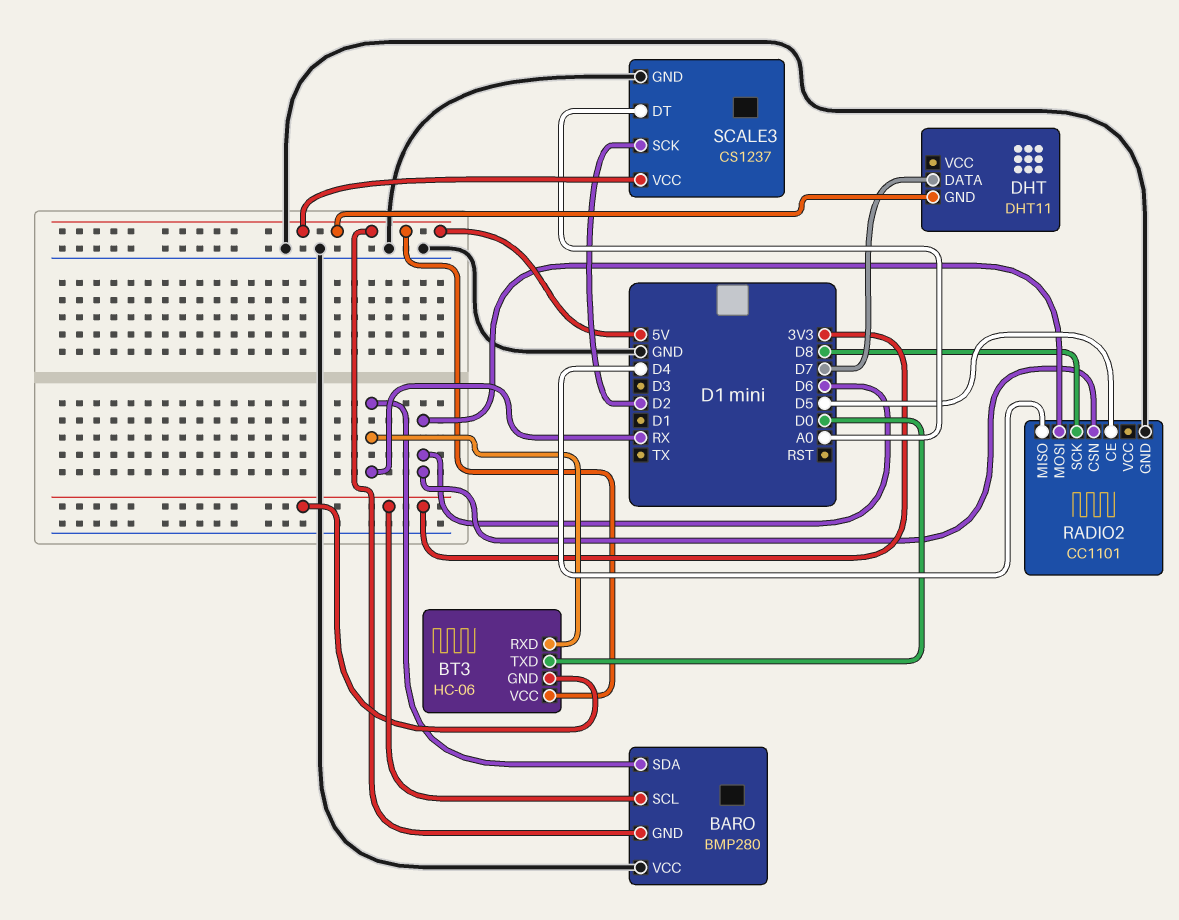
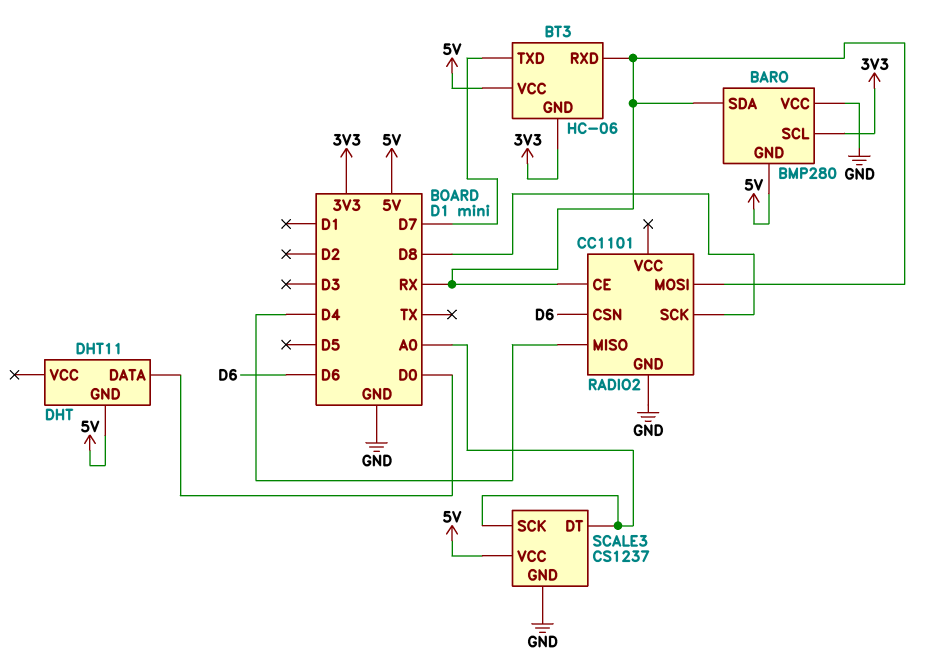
BT3 pin TXD: D0 -> D7
DHT pin DATA: D7 -> D0
RADIO2 pin CE: D5 -> RX
RADIO2 pin MOSI: D6 -> RX
SCALE3 pin SCK: D2 -> A0

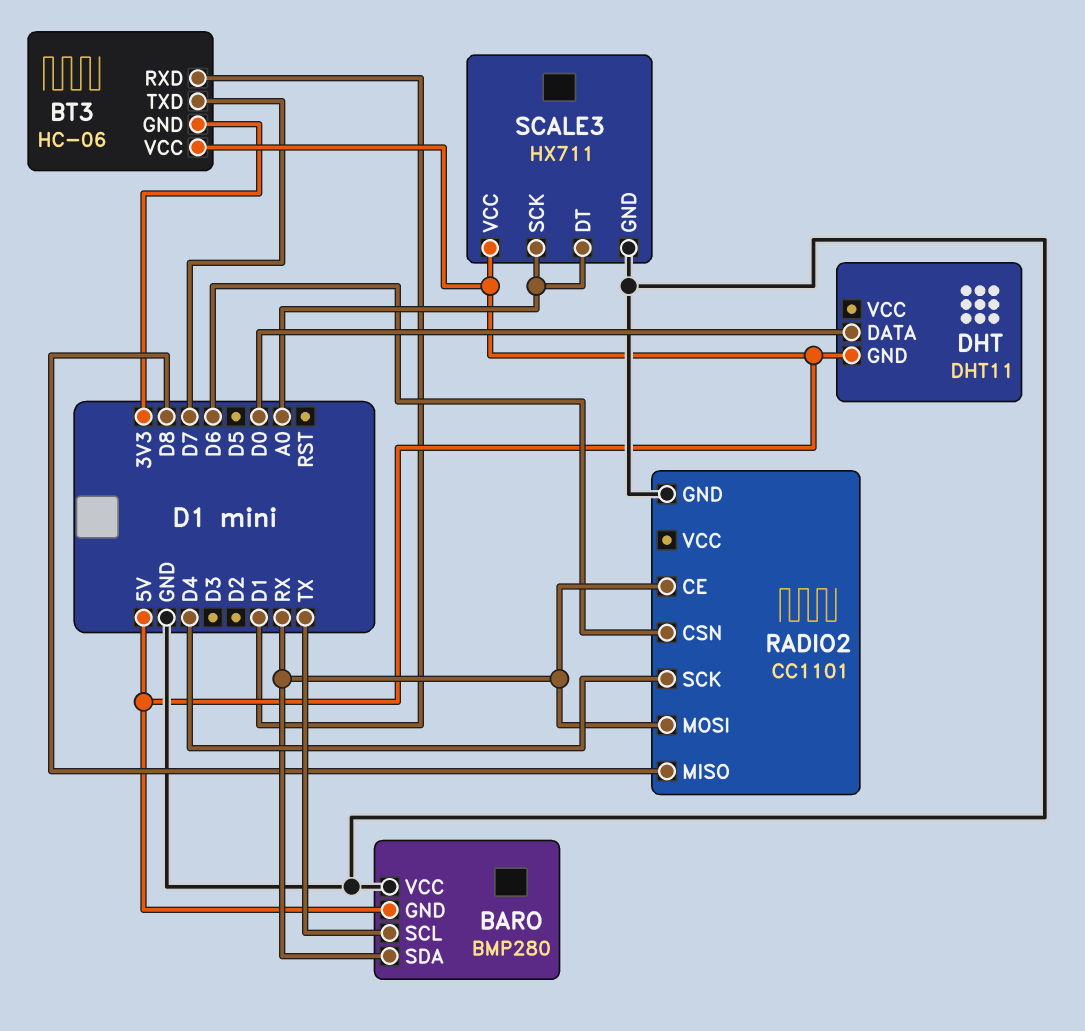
BARO pin SCL: 3V3 -> TX
BT3 pin RXD: RX -> D1
RADIO2 pin MISO: D4 -> D8
RADIO2 pin SCK: D8 -> D4
SCALE3: CS1237 -> HX711

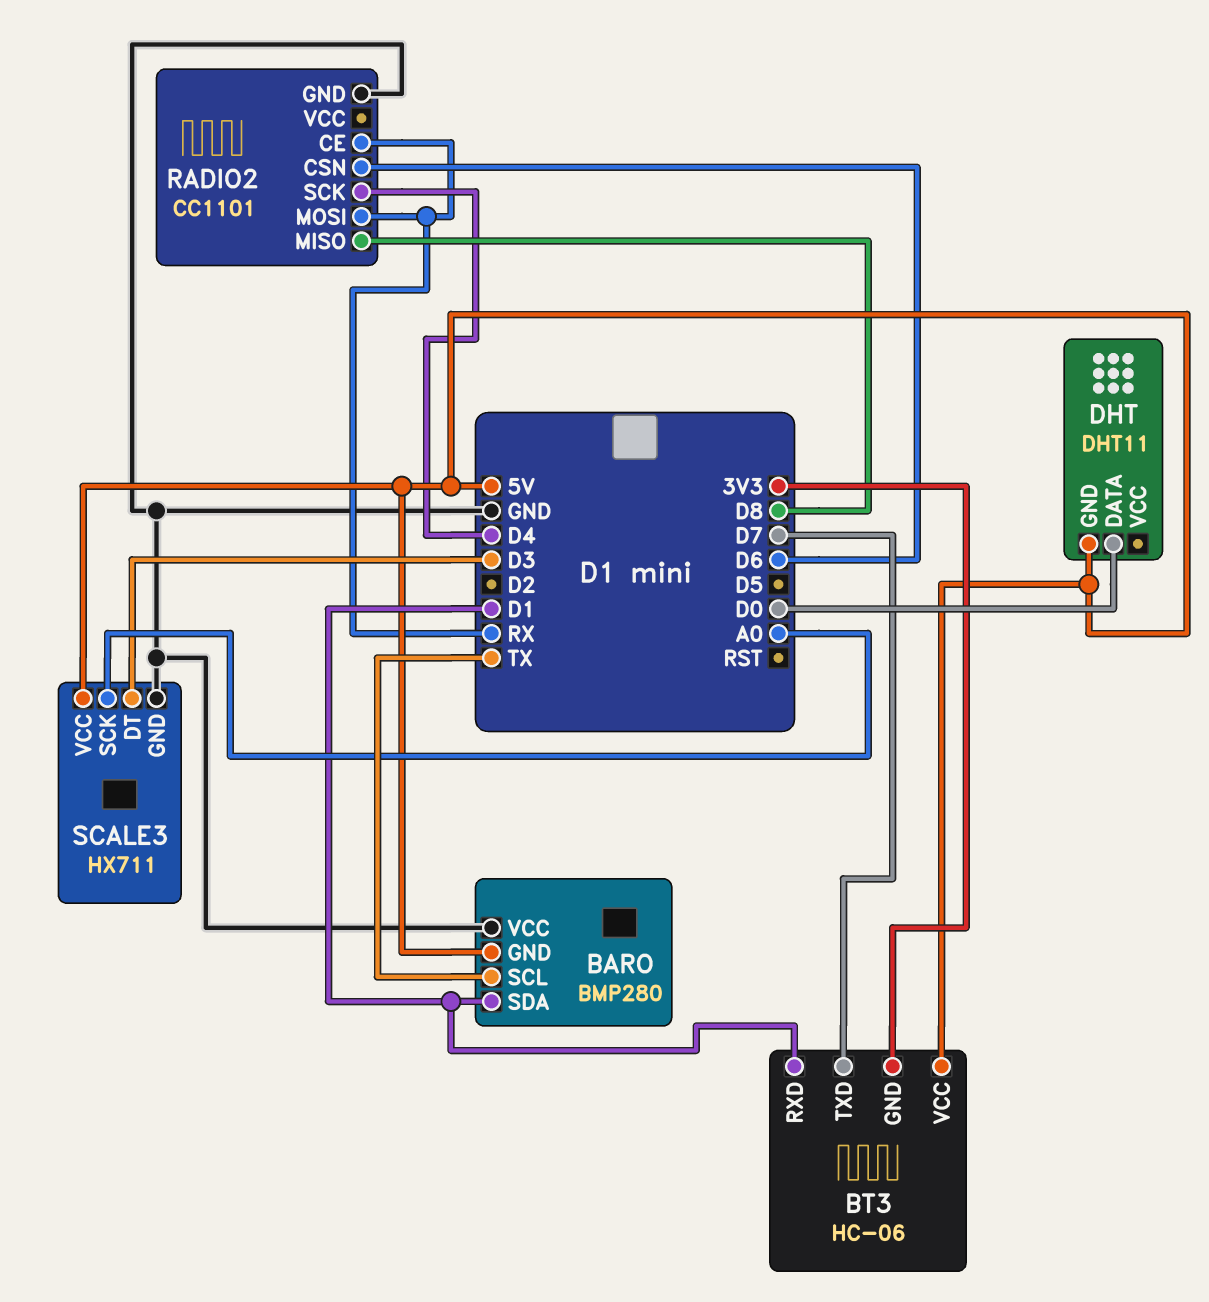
BARO pin SDA: RX -> D1
SCALE3 pin DT: A0 -> D3

